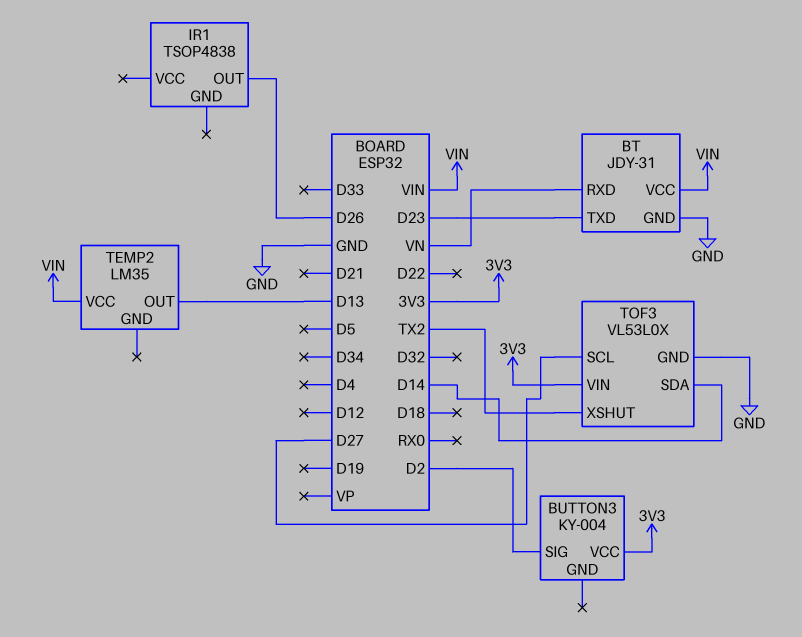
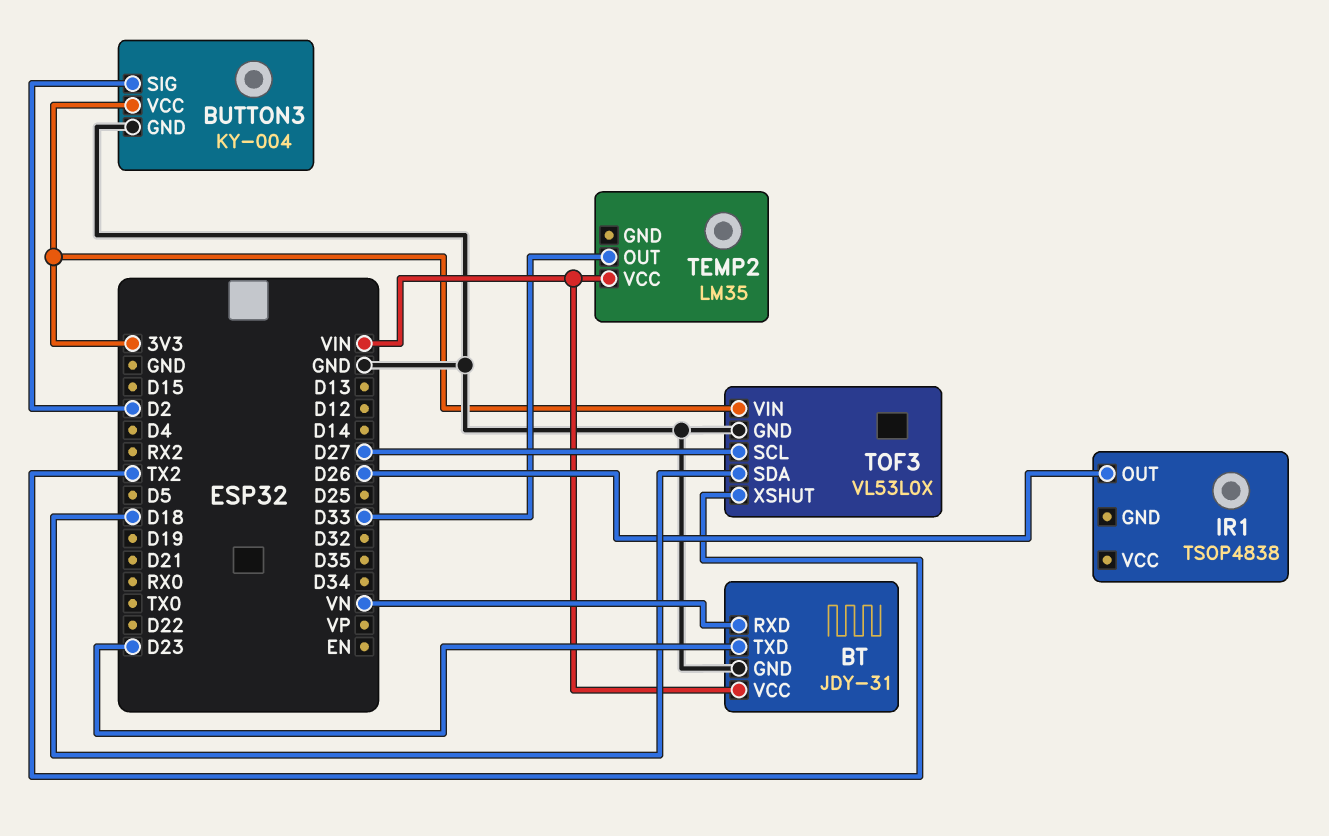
BUTTON3 pin GND: none -> GND
TEMP2 pin OUT: D13 -> D33
TOF3 pin SDA: D14 -> D18

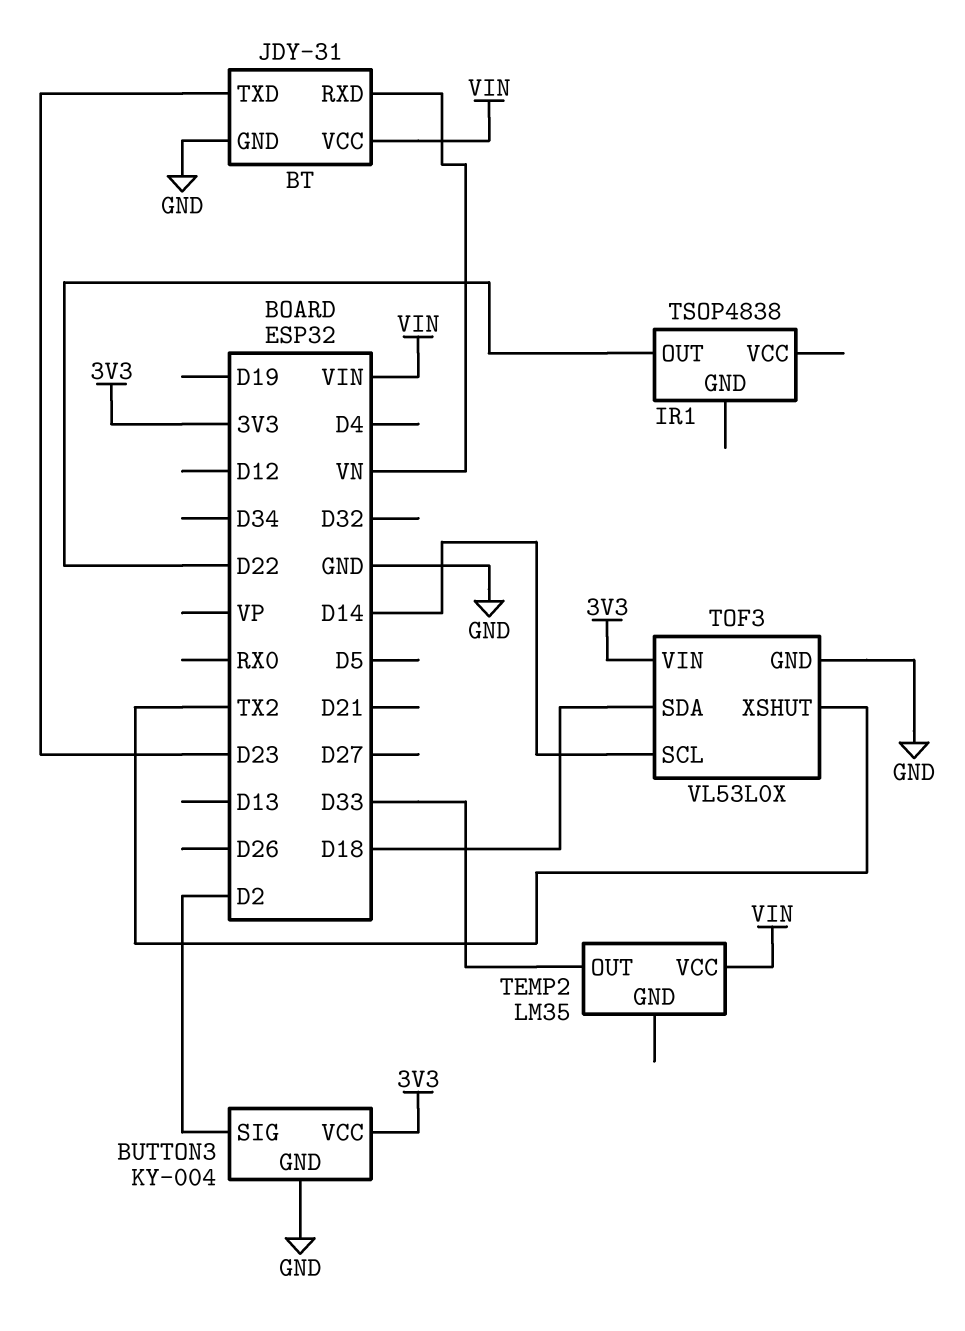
IR1 pin OUT: D26 -> D22
TOF3 pin SCL: D27 -> D14

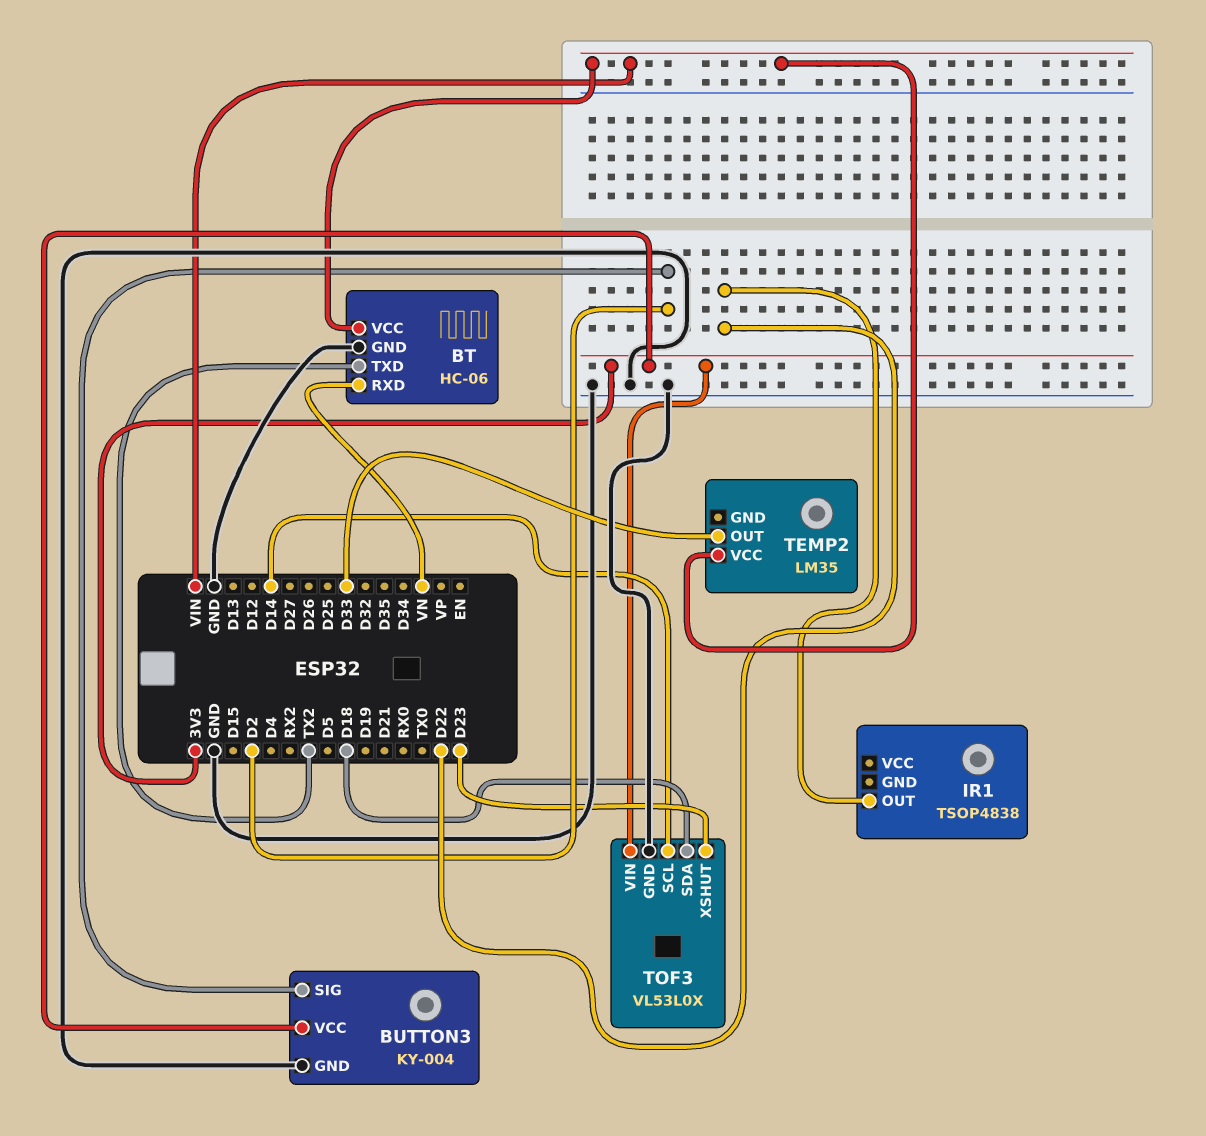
BT: JDY-31 -> HC-06
BT pin TXD: D23 -> TX2
TOF3 pin XSHUT: TX2 -> D23

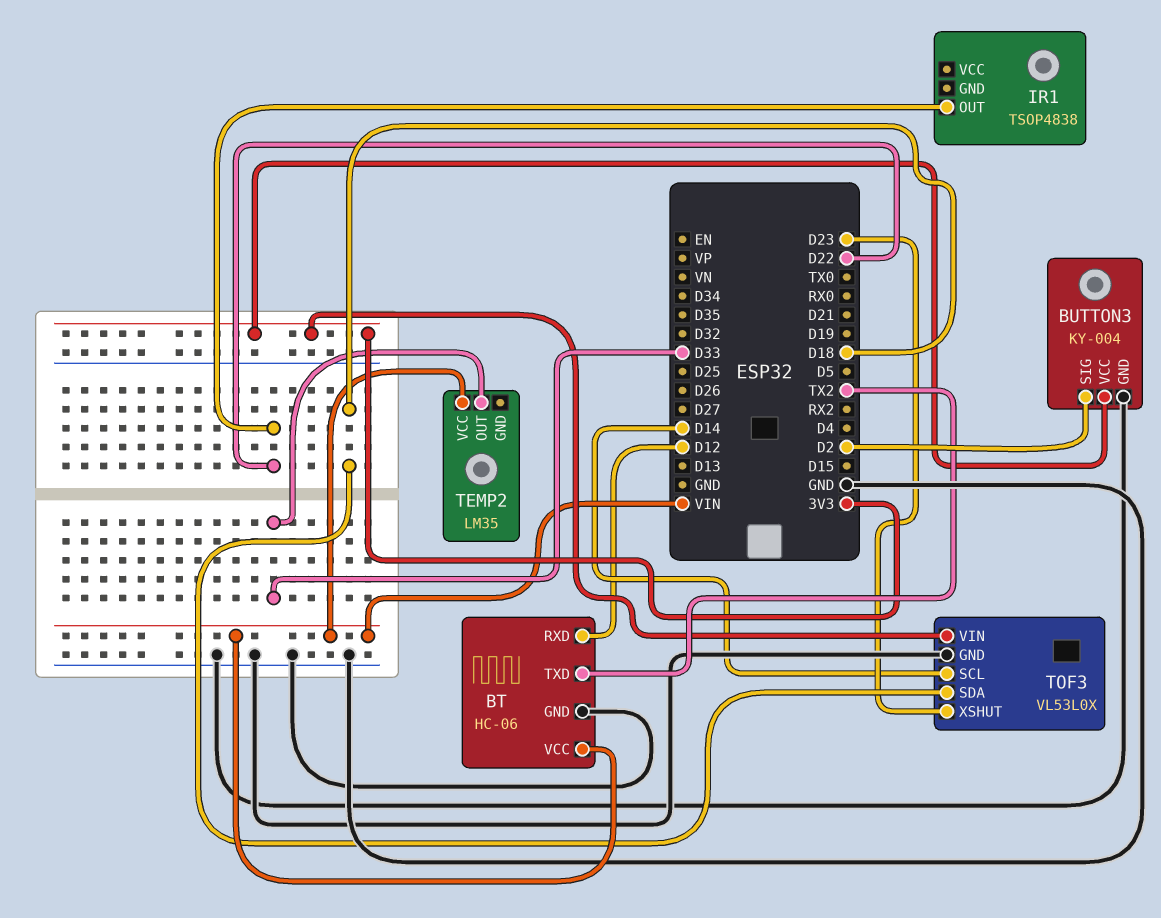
BT pin RXD: VN -> D12

